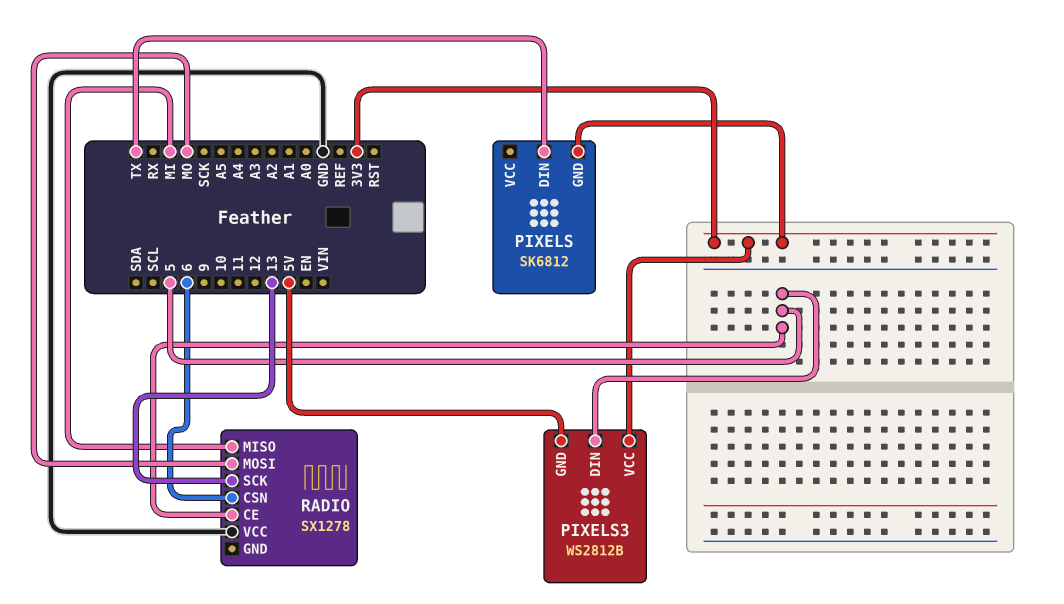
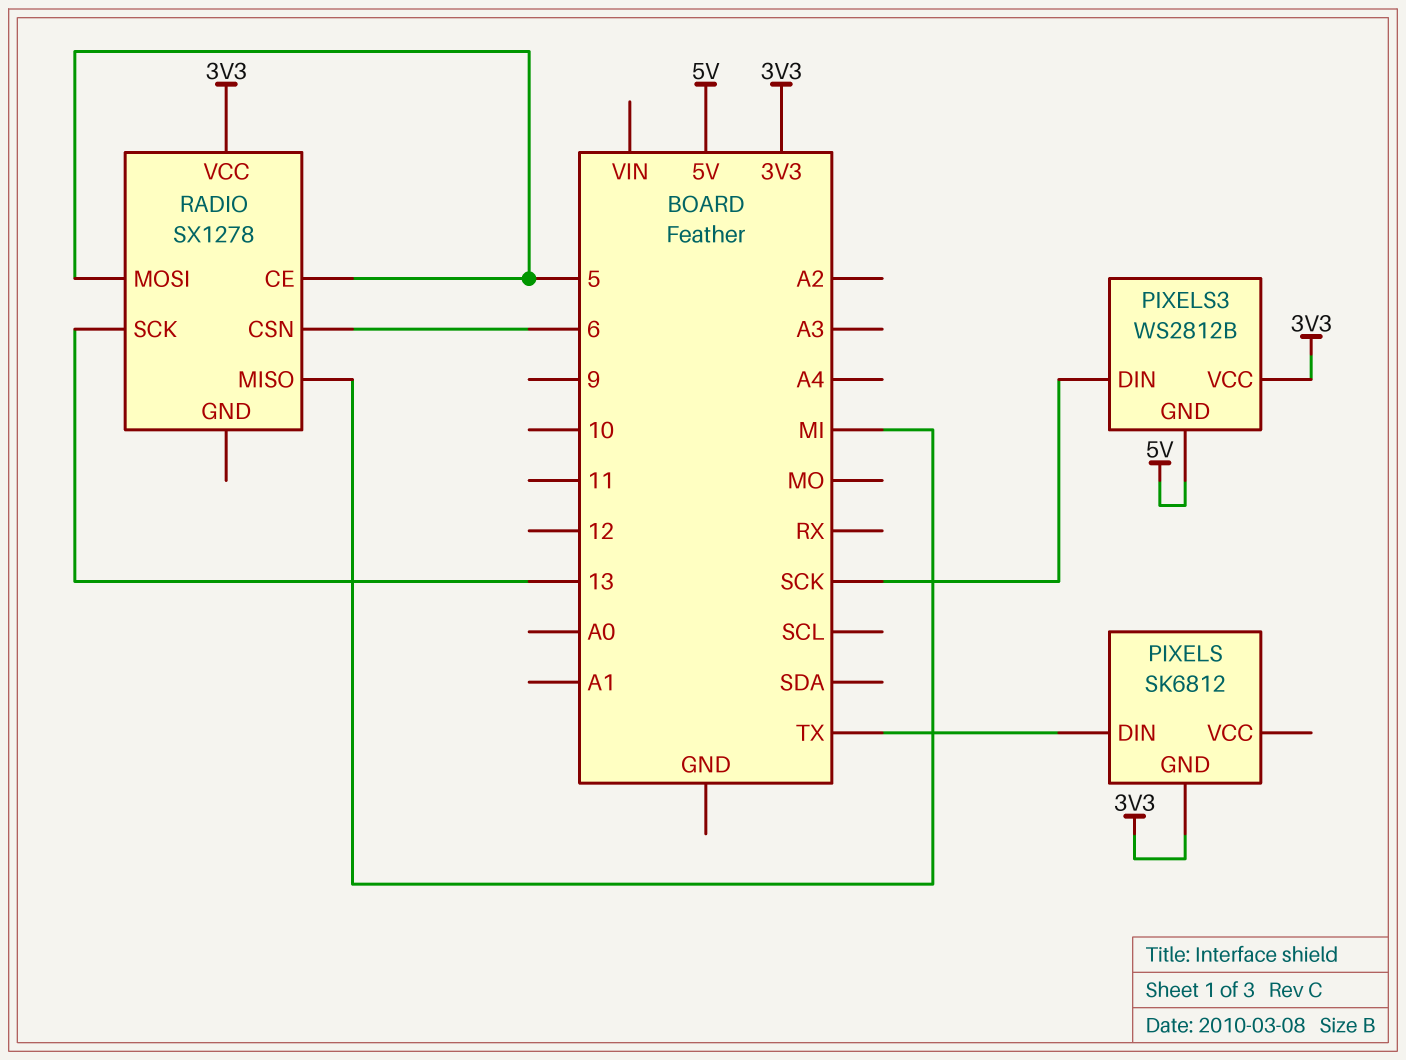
PIXELS3 pin DIN: 5 -> SCK
RADIO pin MOSI: MO -> 5
RADIO pin VCC: GND -> 3V3

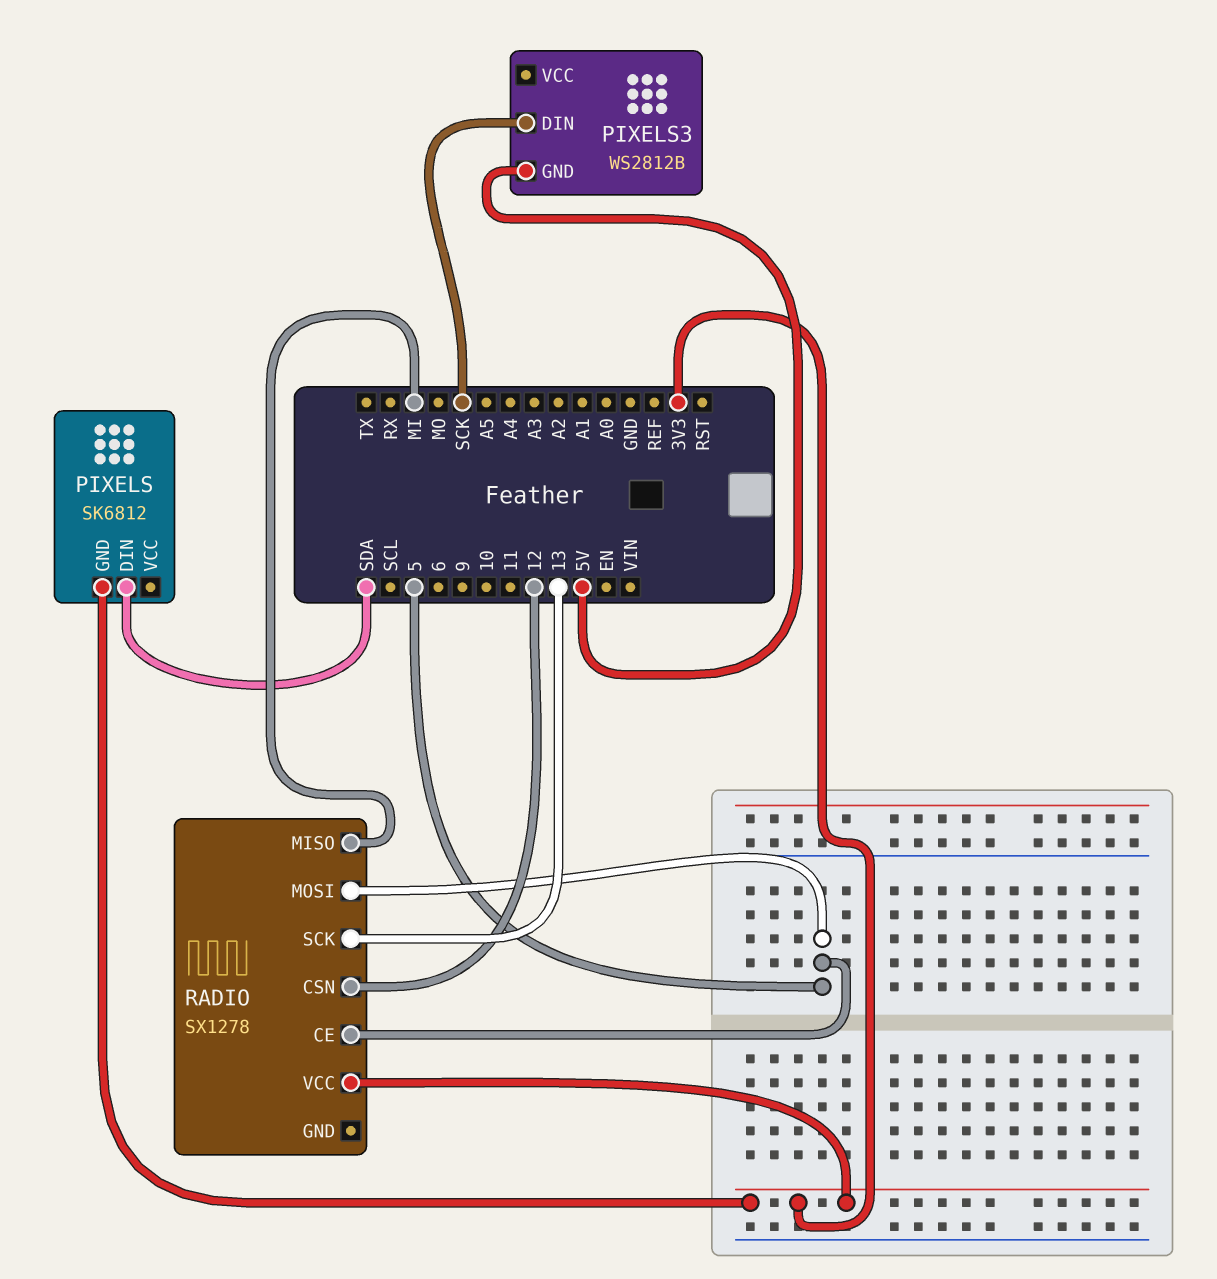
PIXELS pin DIN: TX -> SDA
PIXELS3 pin VCC: 3V3 -> none
RADIO pin CSN: 6 -> 12

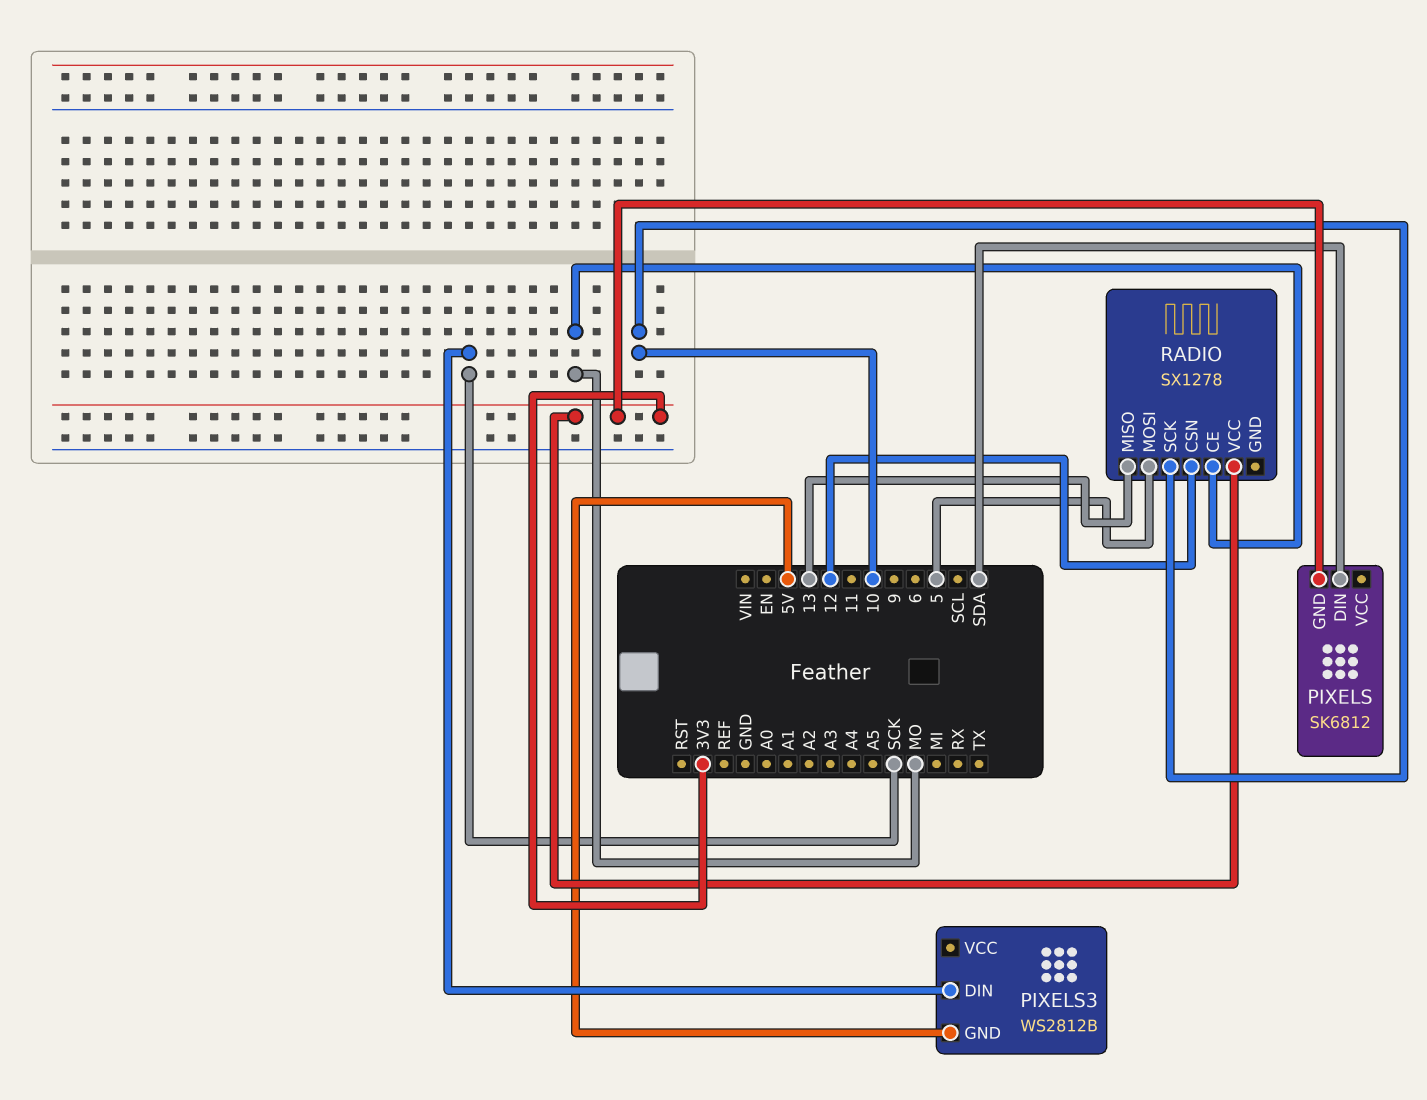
RADIO pin CE: 5 -> MO
RADIO pin MISO: MI -> 13
RADIO pin SCK: 13 -> 10

